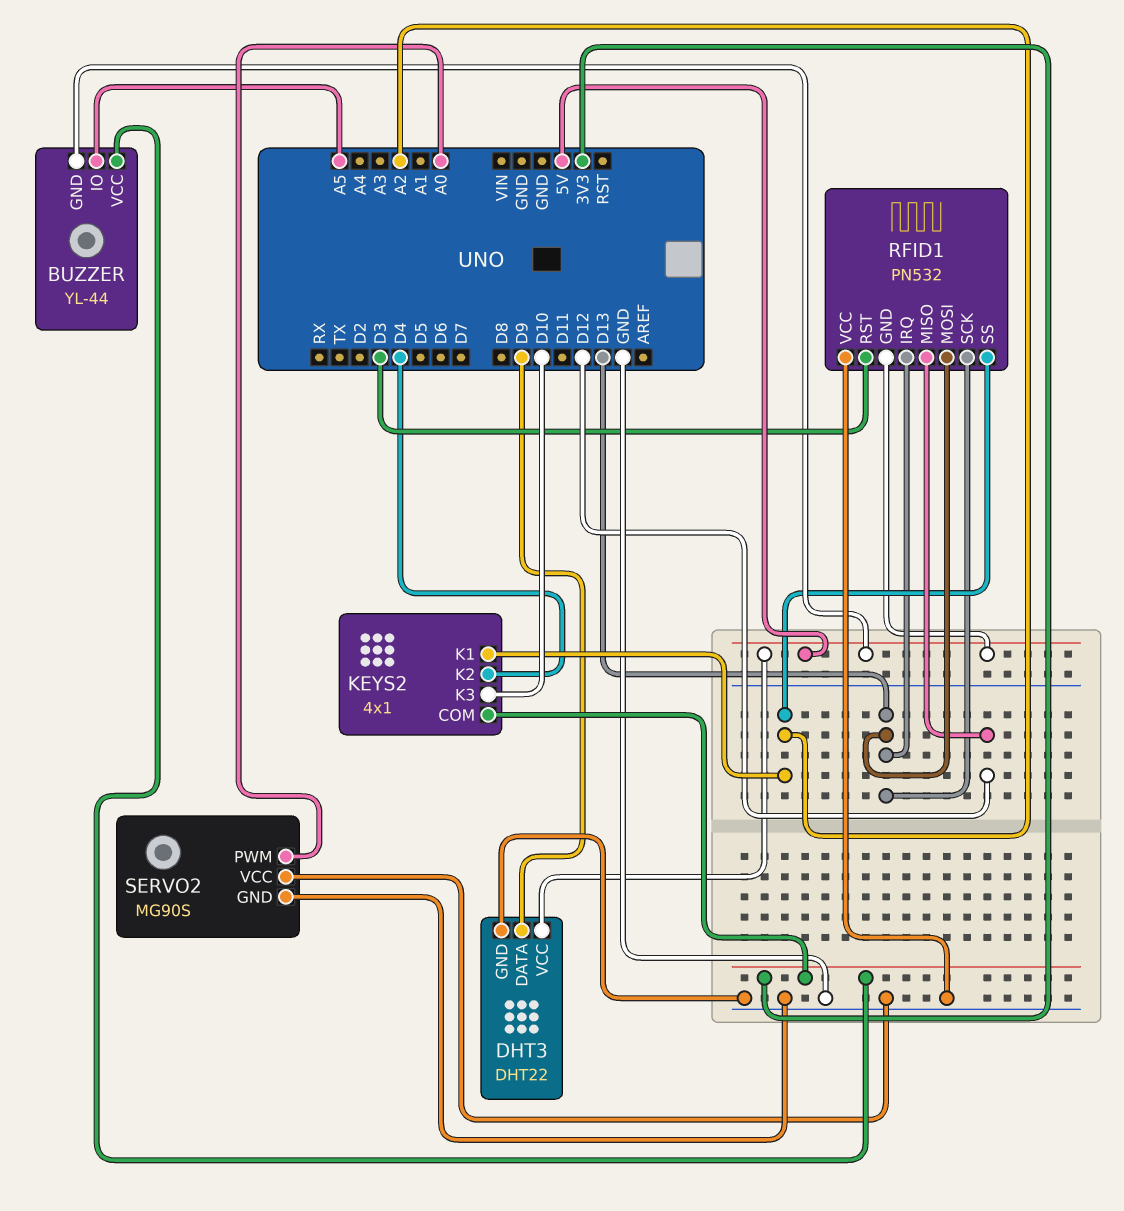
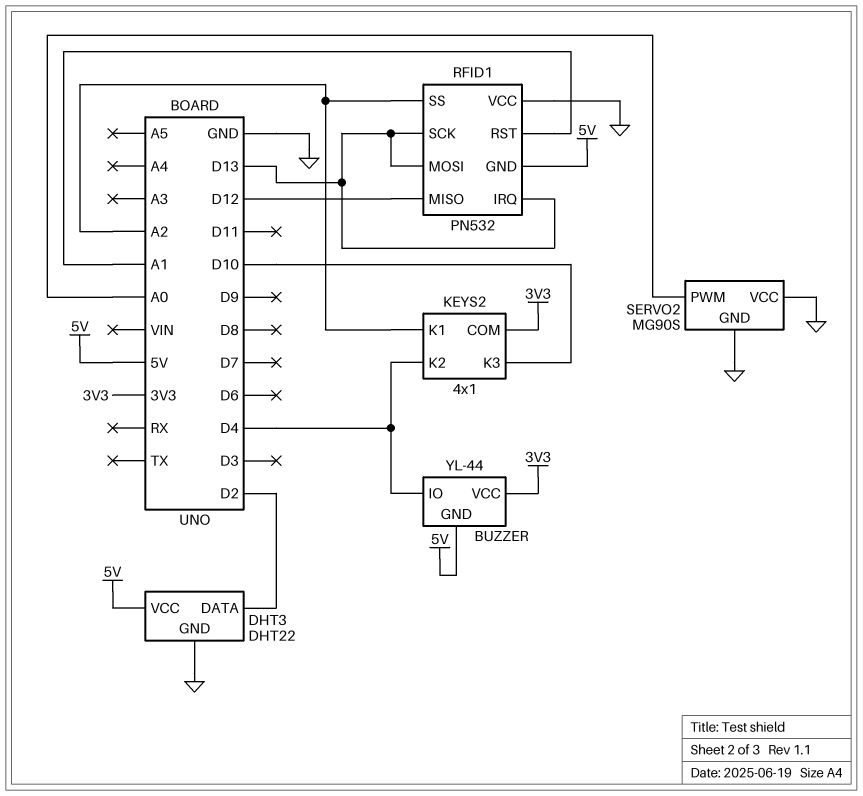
BUZZER pin IO: A5 -> D4
DHT3 pin DATA: D9 -> D2
RFID1 pin RST: D3 -> A1

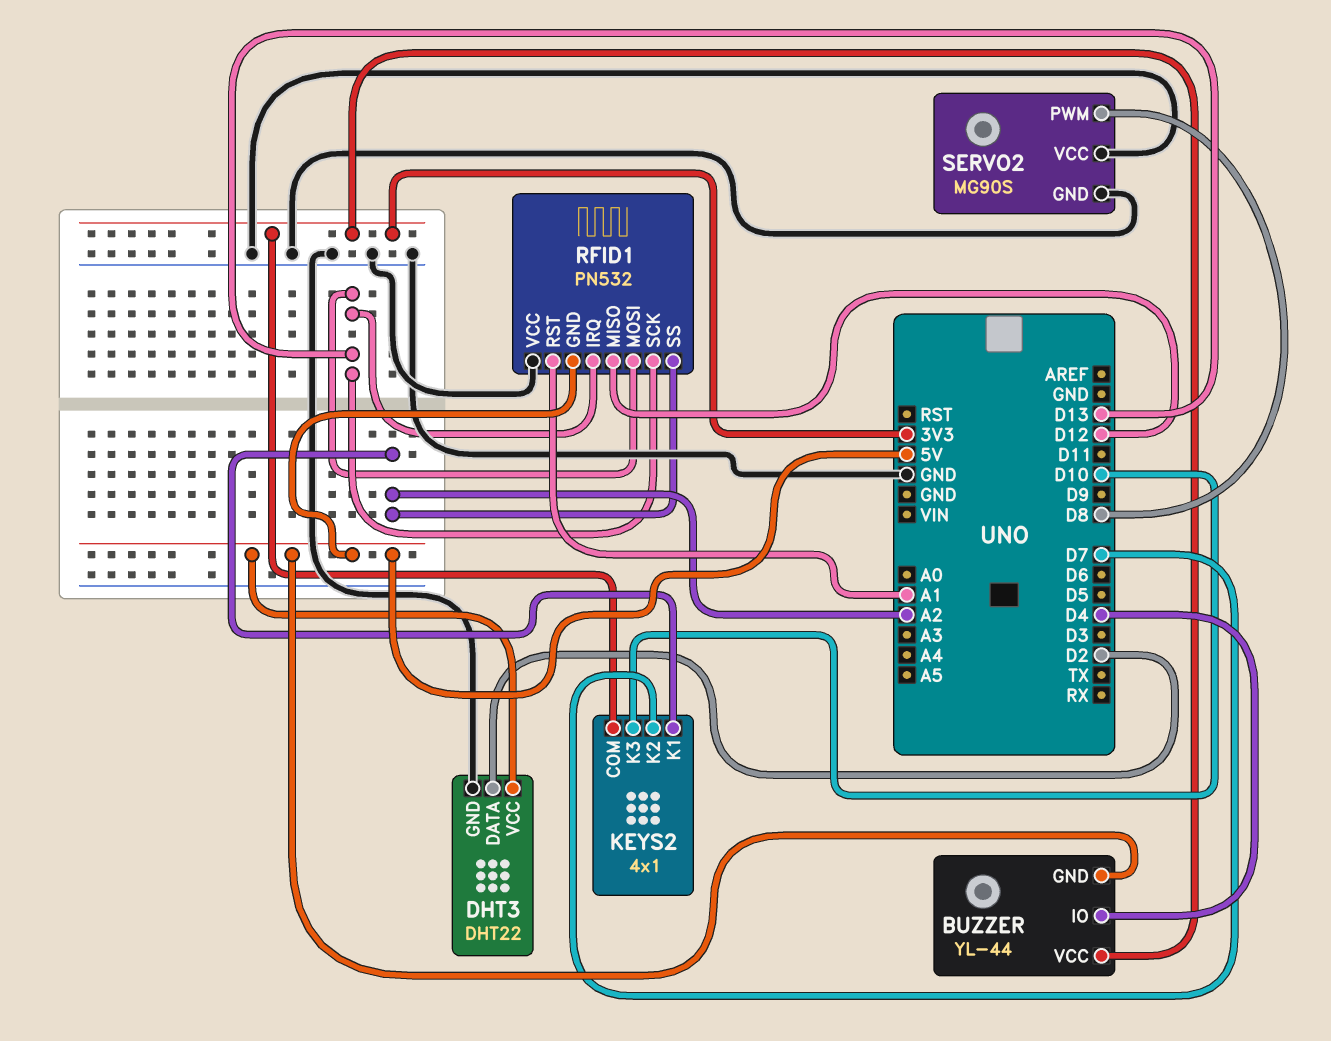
KEYS2 pin K2: D4 -> D7
SERVO2 pin PWM: A0 -> D8

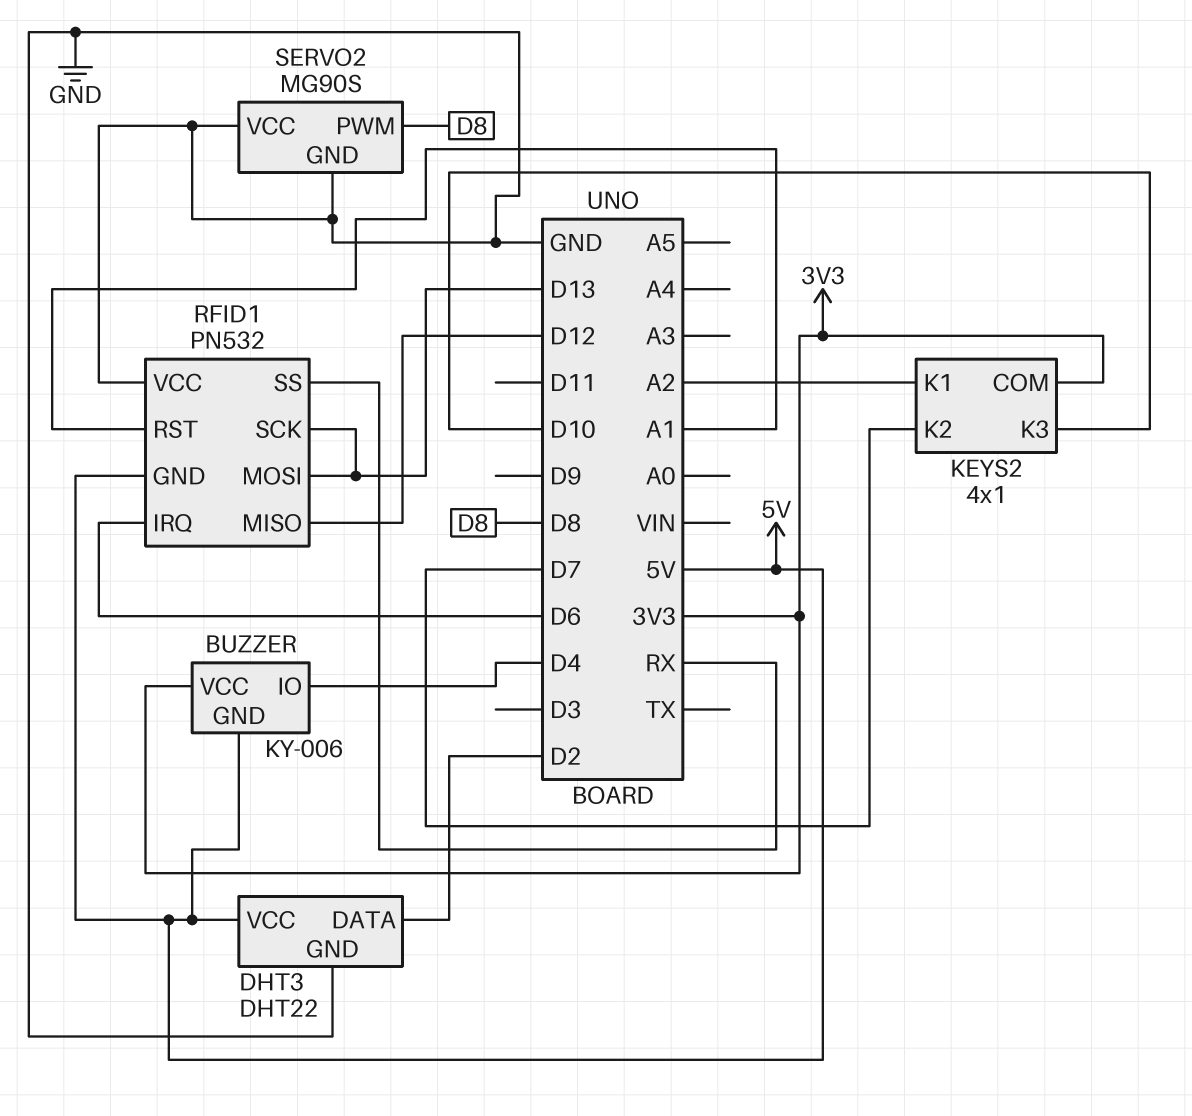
BUZZER: YL-44 -> KY-006
RFID1 pin IRQ: D13 -> D6
RFID1 pin SS: A2 -> RX

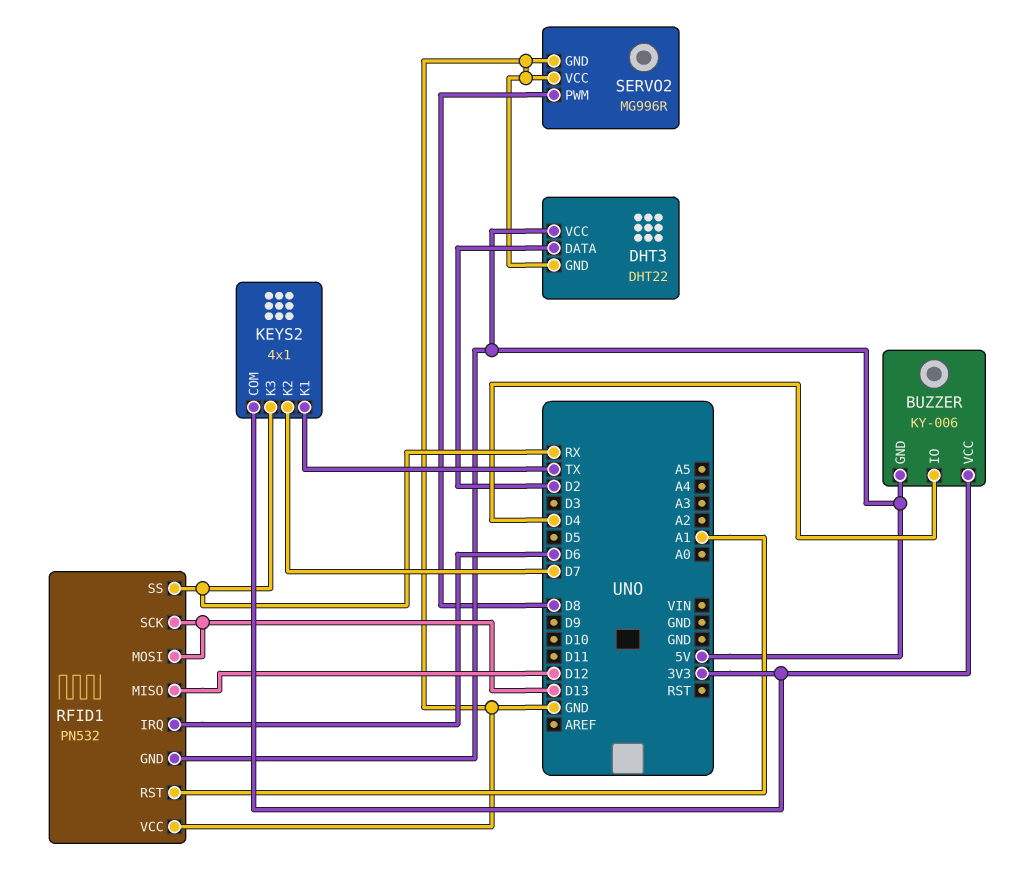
KEYS2 pin K1: A2 -> TX
KEYS2 pin K3: D10 -> RX
SERVO2: MG90S -> MG996R

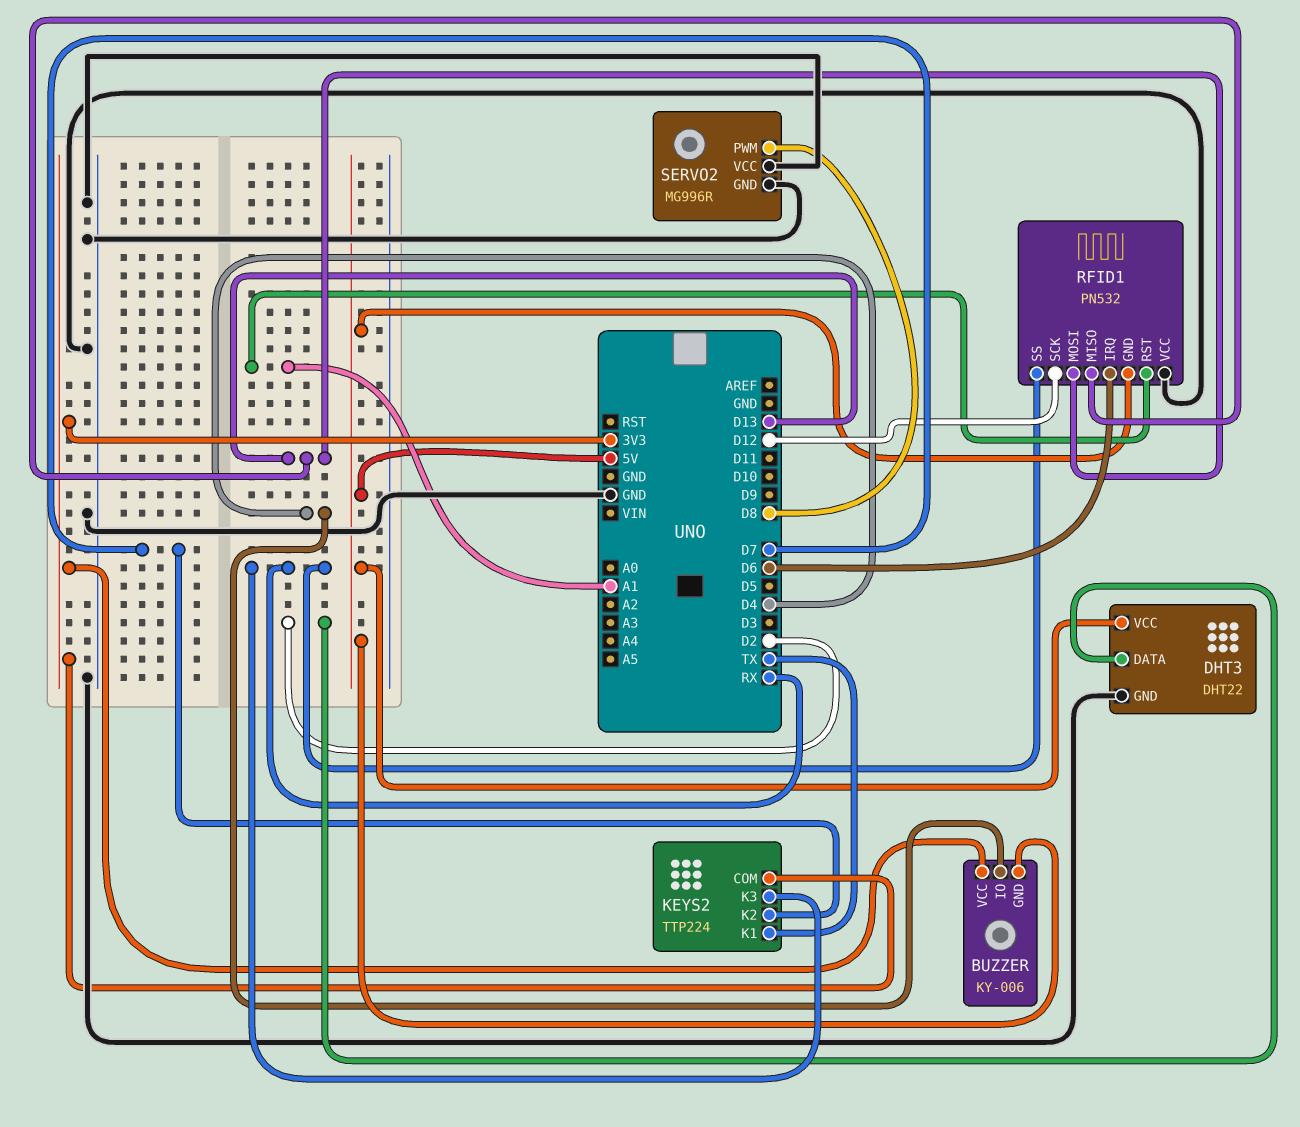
KEYS2: 4x1 -> TTP224
RFID1 pin MISO: D12 -> D13
RFID1 pin SCK: D13 -> D12

